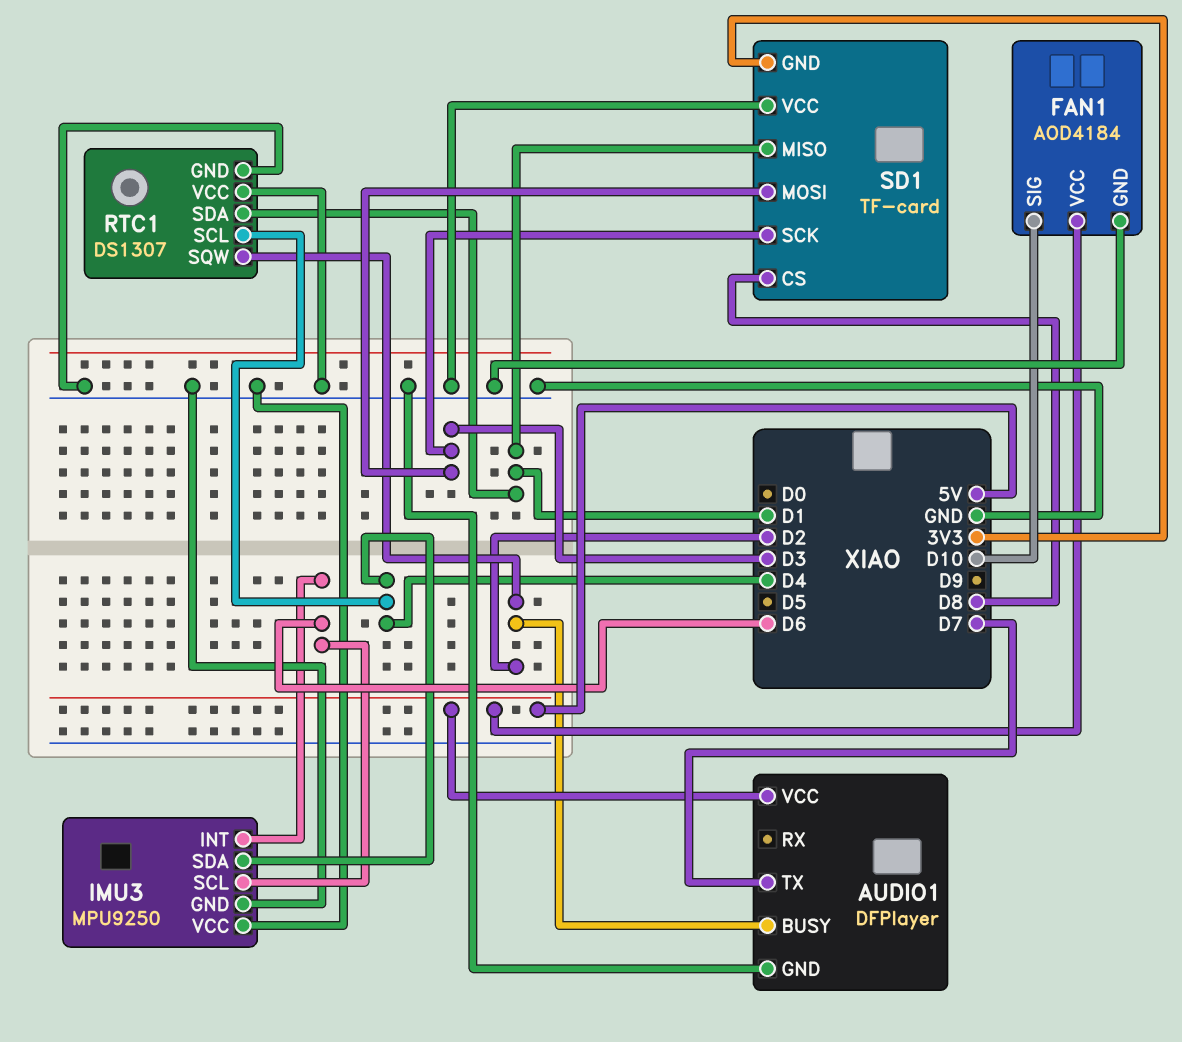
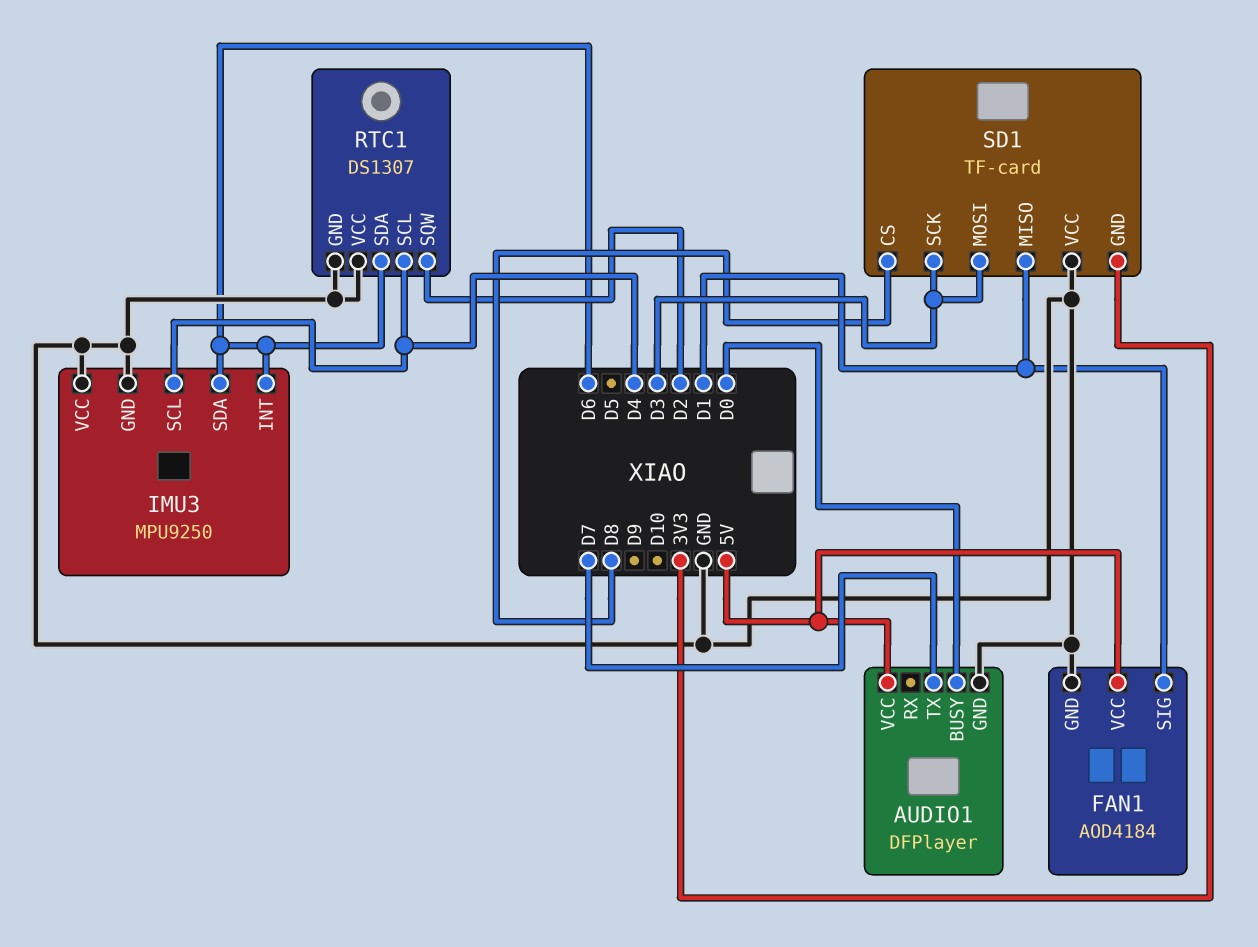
AUDIO1 pin BUSY: D2 -> D0
FAN1 pin SIG: D10 -> D1
IMU3 pin SCL: D6 -> D4
IMU3 pin SDA: D4 -> D6
RTC1 pin SDA: D1 -> D6

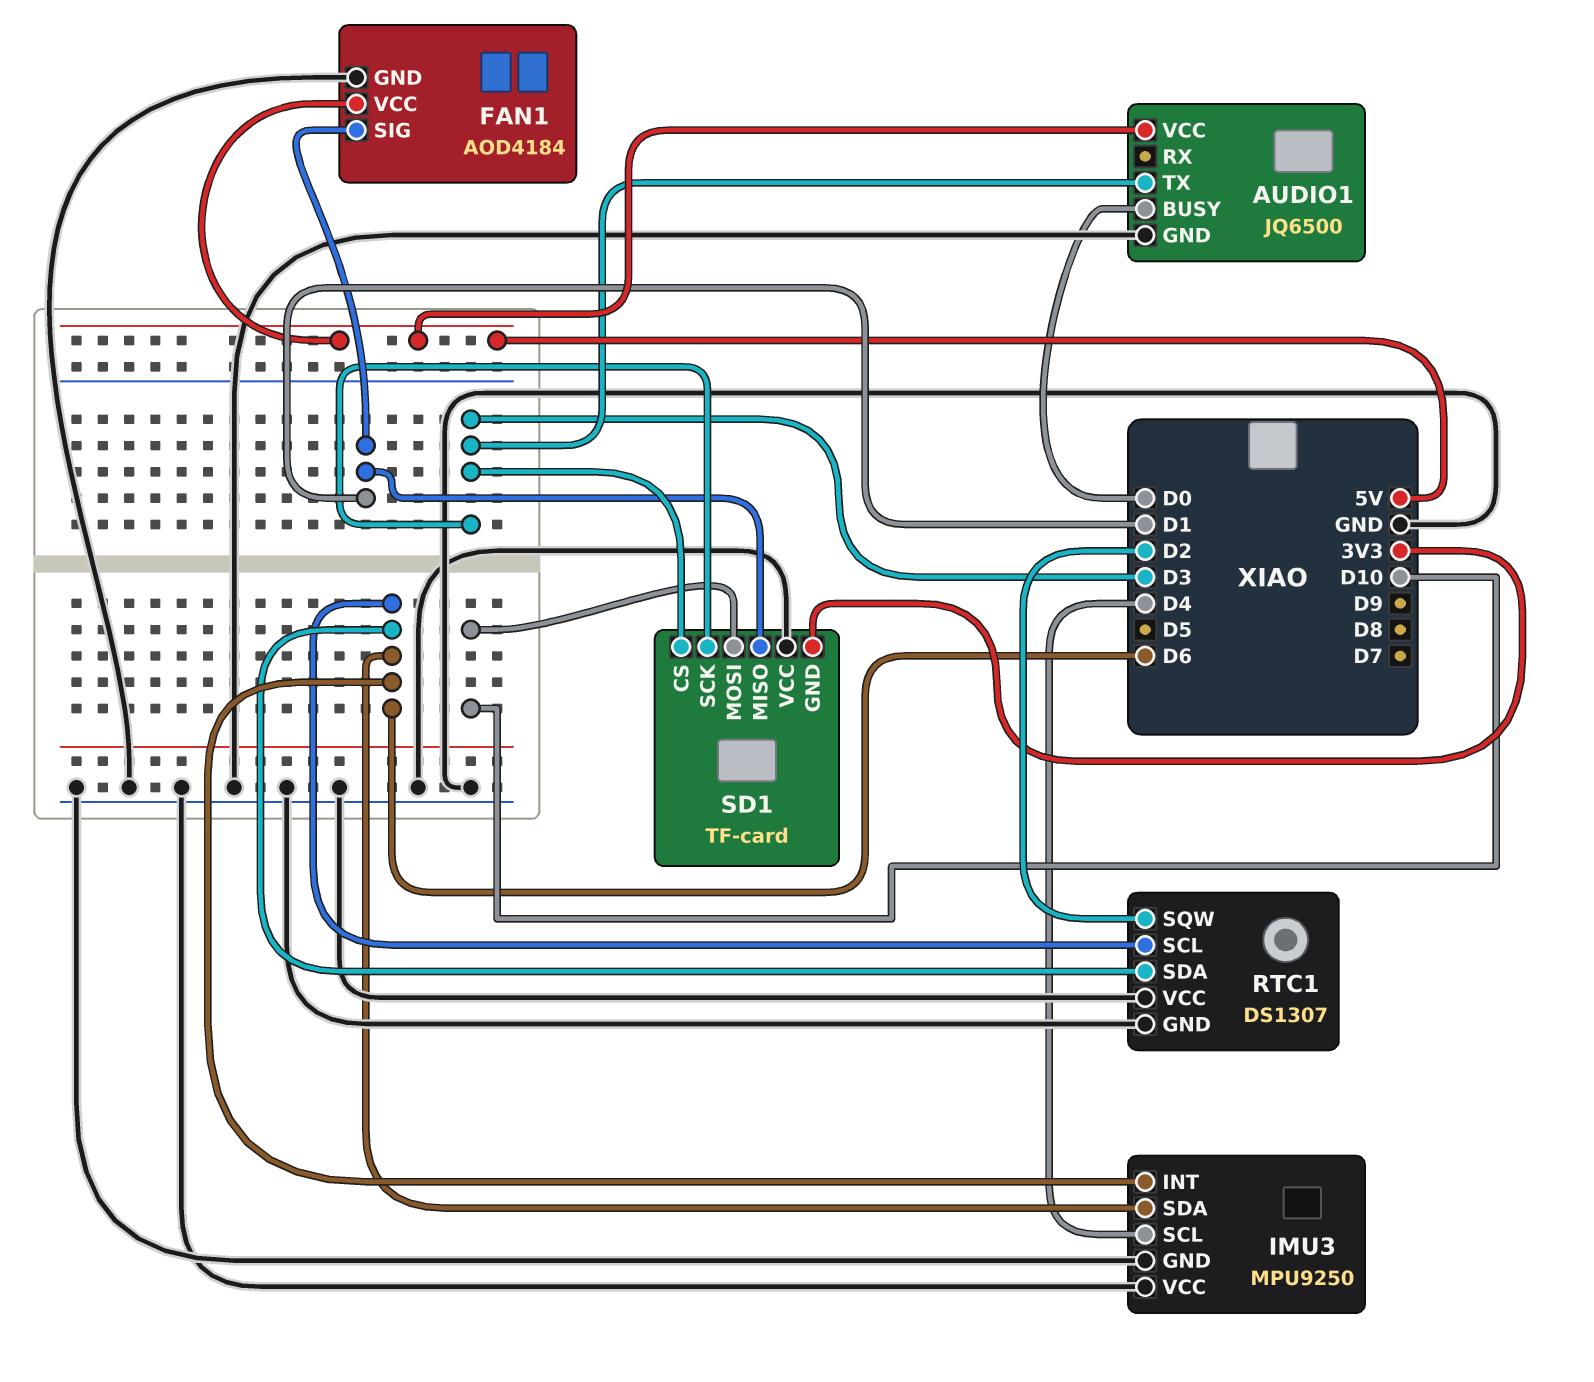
AUDIO1: DFPlayer -> JQ6500
AUDIO1 pin TX: D7 -> D3
RTC1 pin SCL: D4 -> D6
SD1 pin CS: D8 -> D3
SD1 pin MOSI: D3 -> D10

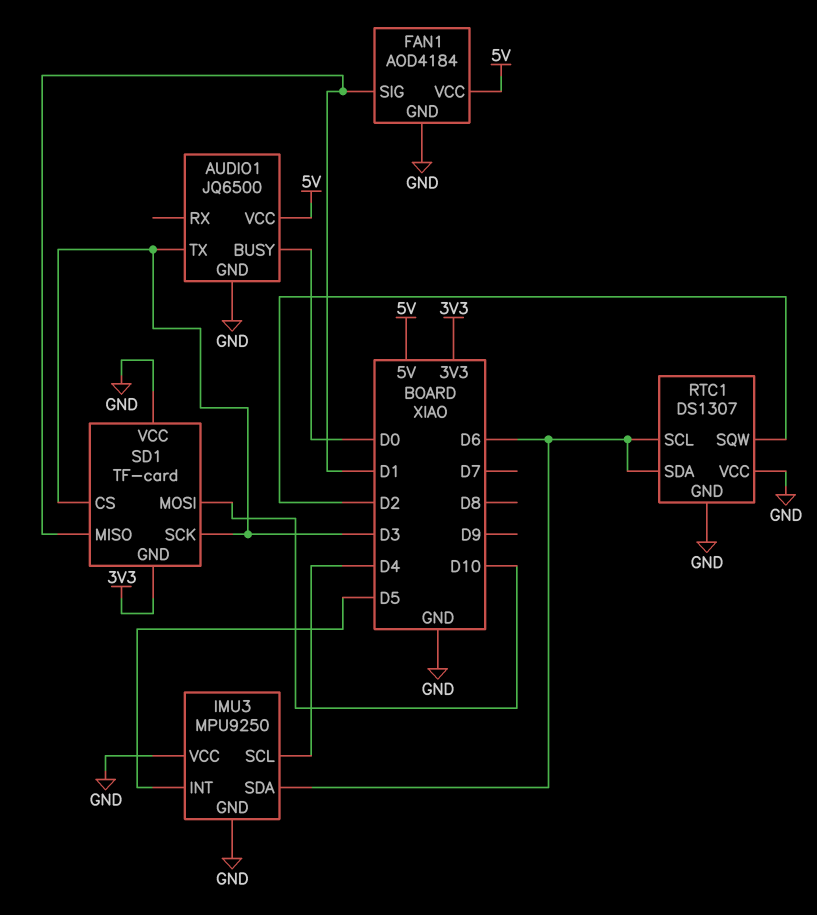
IMU3 pin INT: D6 -> D5

